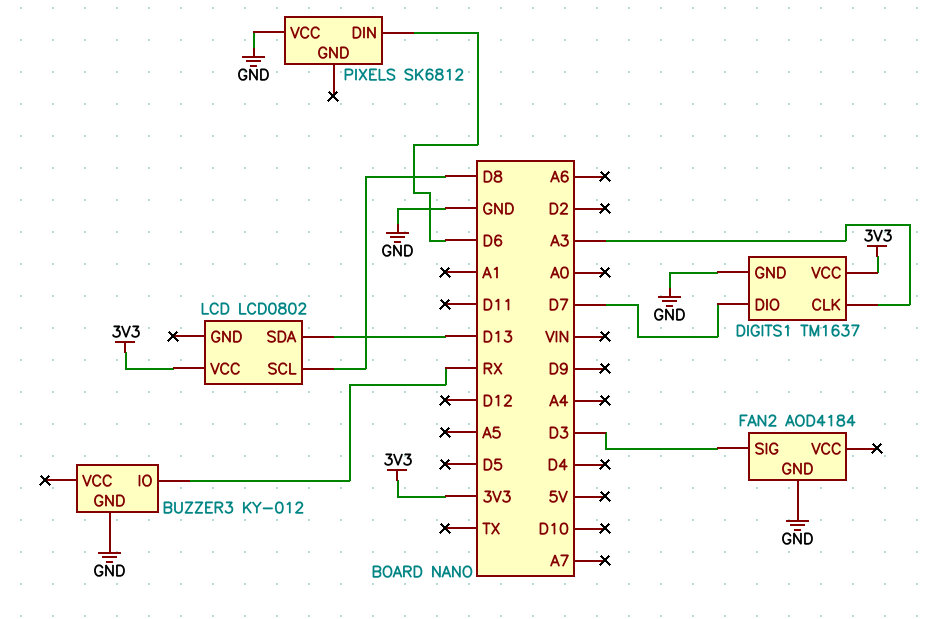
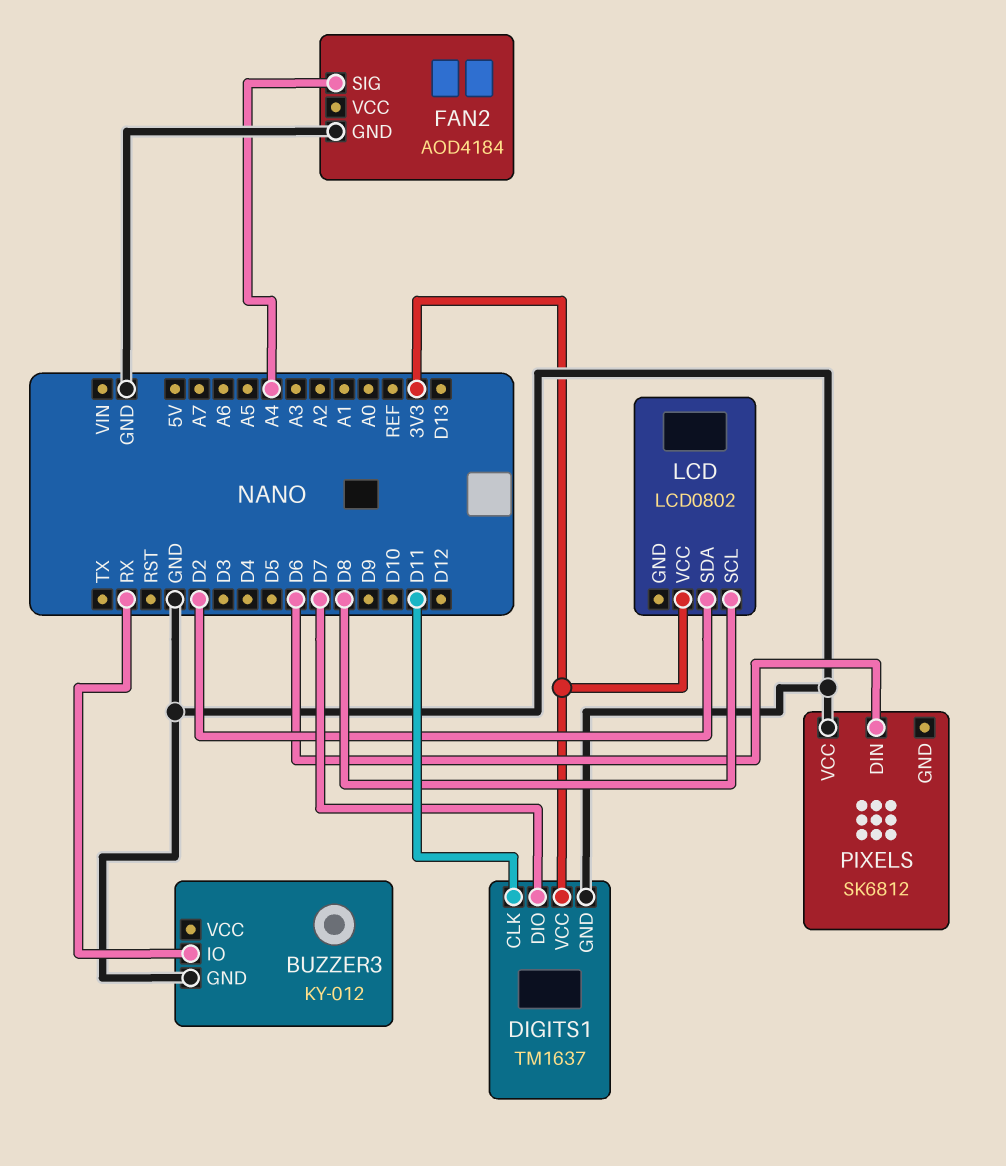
DIGITS1 pin CLK: A3 -> D11
FAN2 pin SIG: D3 -> A4
LCD pin SDA: D13 -> D2

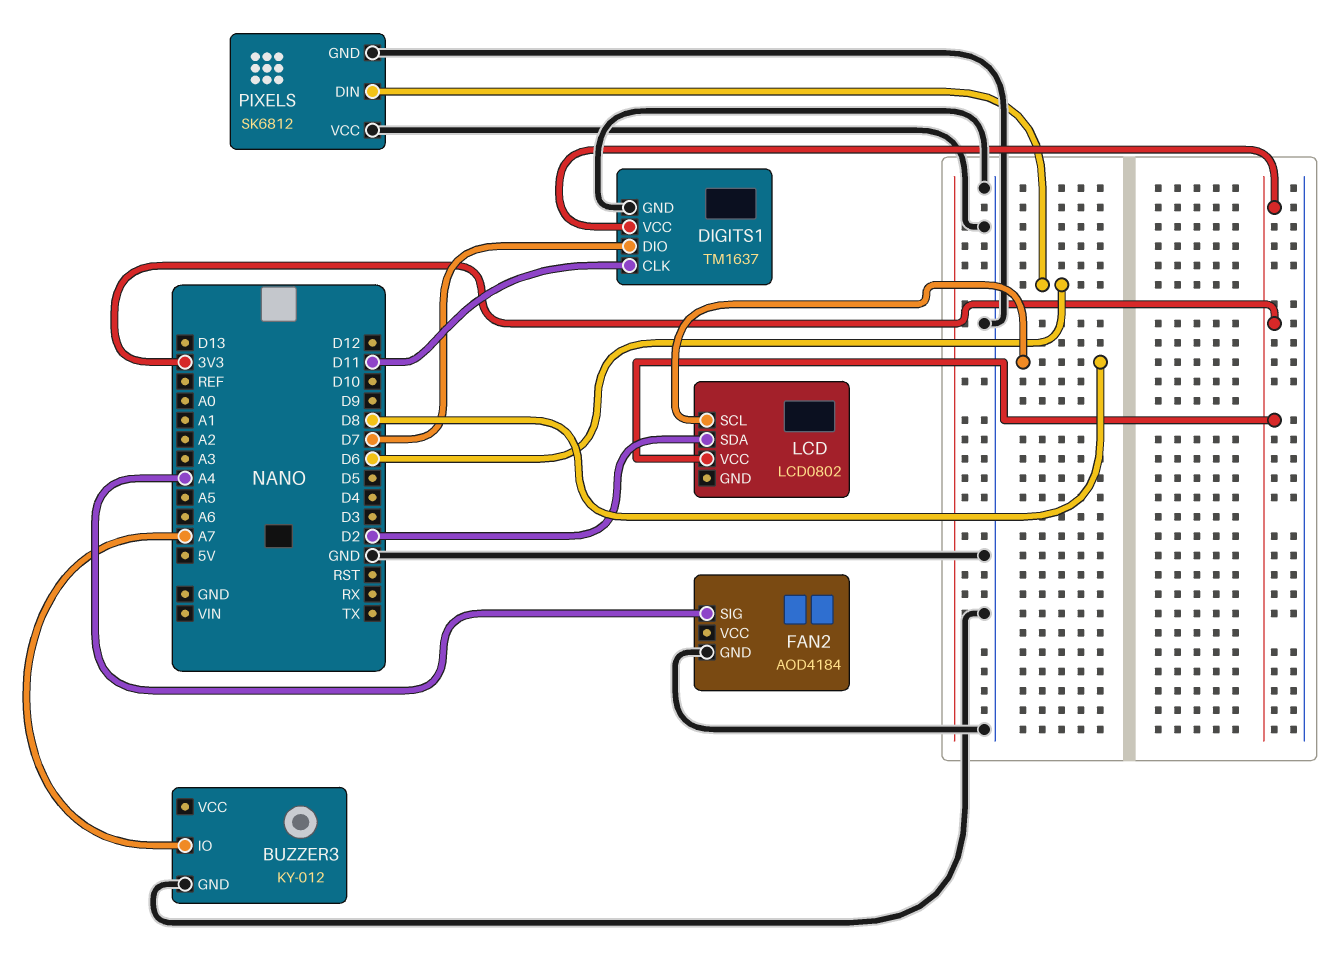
BUZZER3 pin IO: RX -> A7
PIXELS pin GND: none -> GND

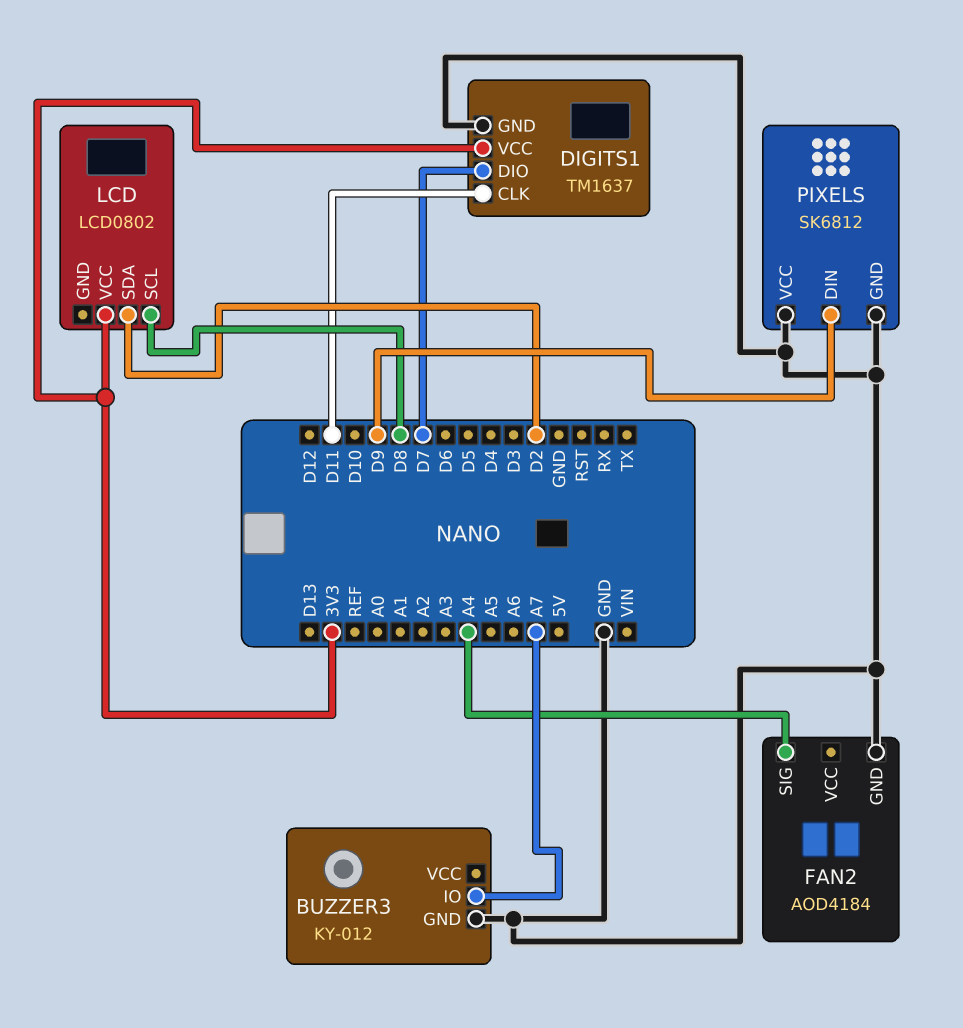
PIXELS pin DIN: D6 -> D9

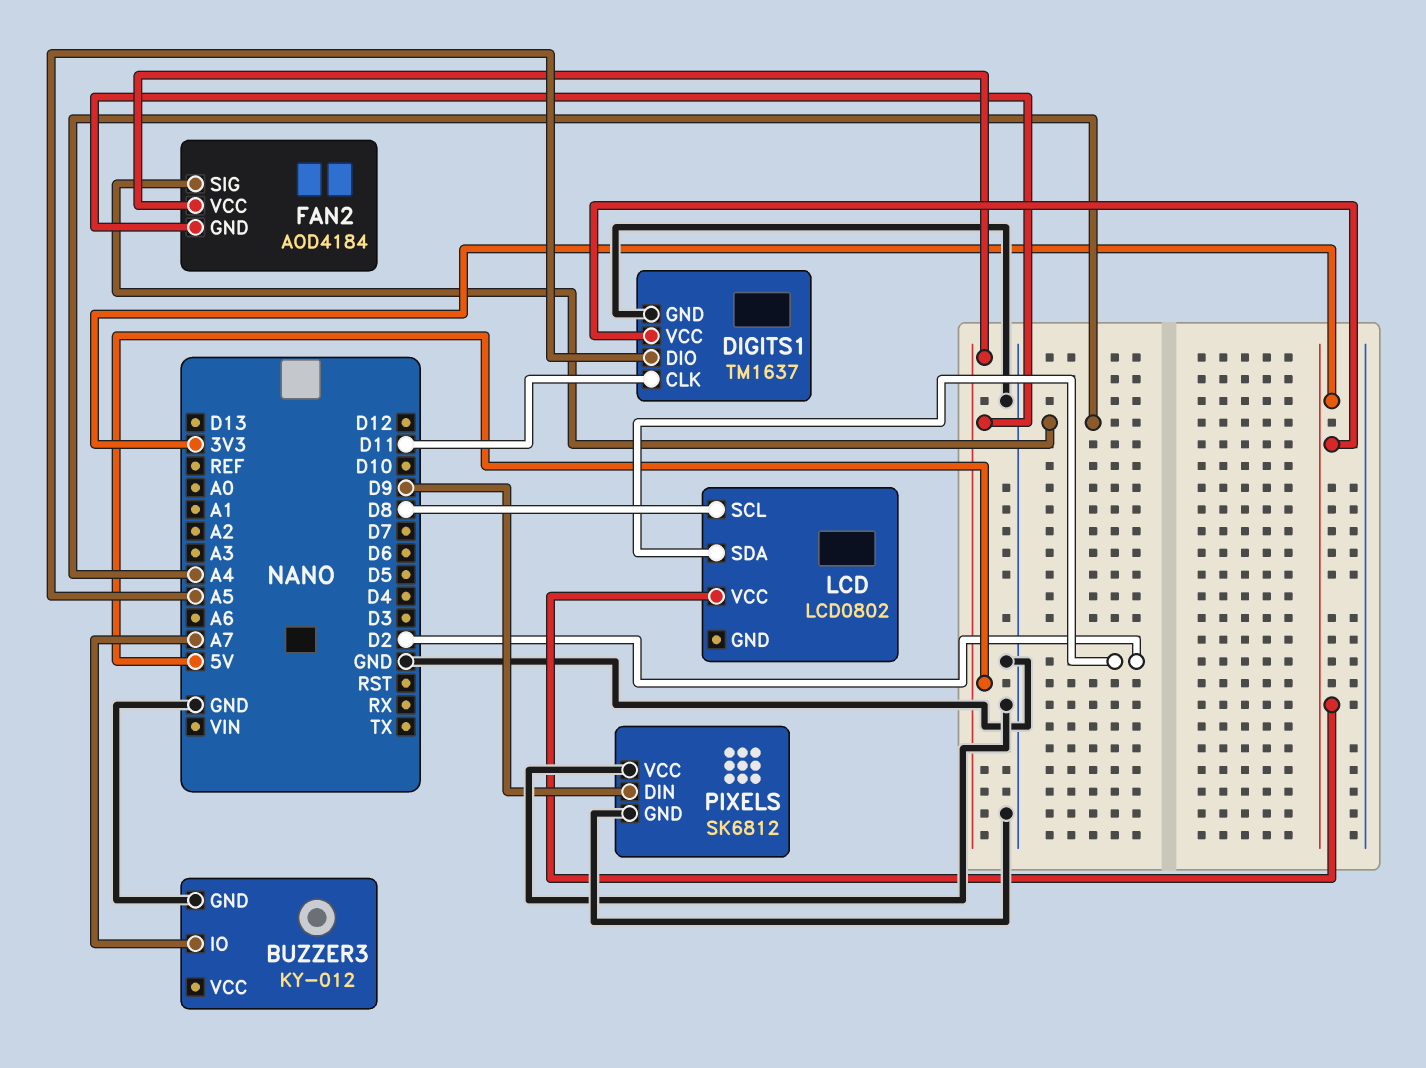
DIGITS1 pin DIO: D7 -> A5
FAN2 pin GND: GND -> 5V
FAN2 pin VCC: none -> 5V

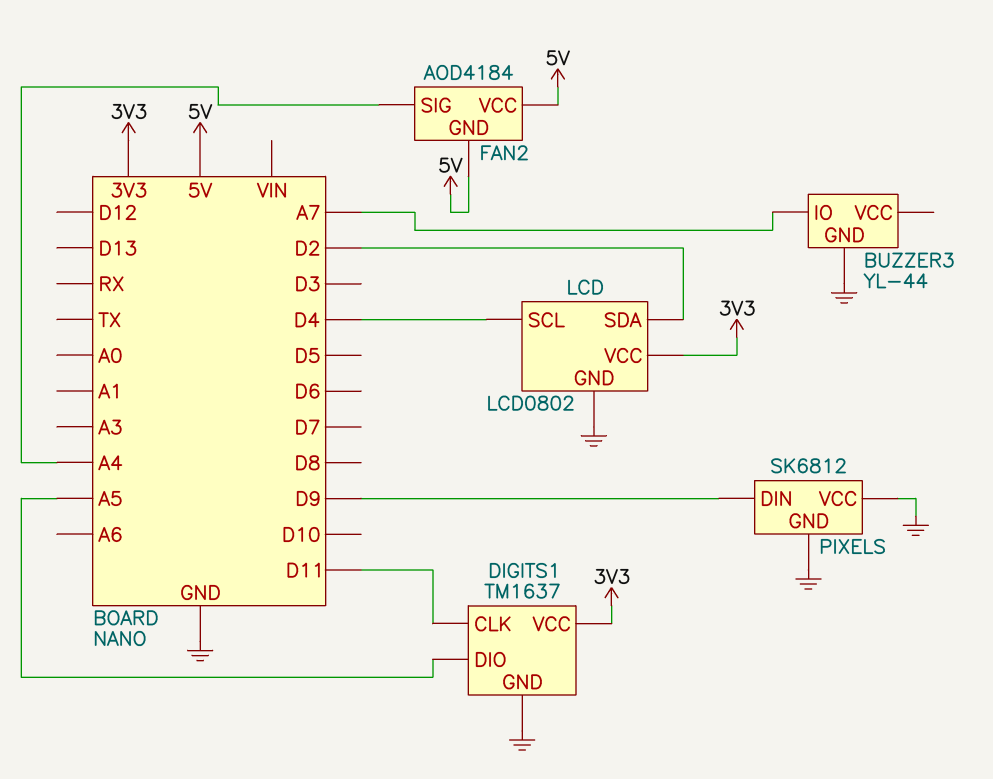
BUZZER3: KY-012 -> YL-44
LCD pin GND: none -> GND
LCD pin SCL: D8 -> D4

